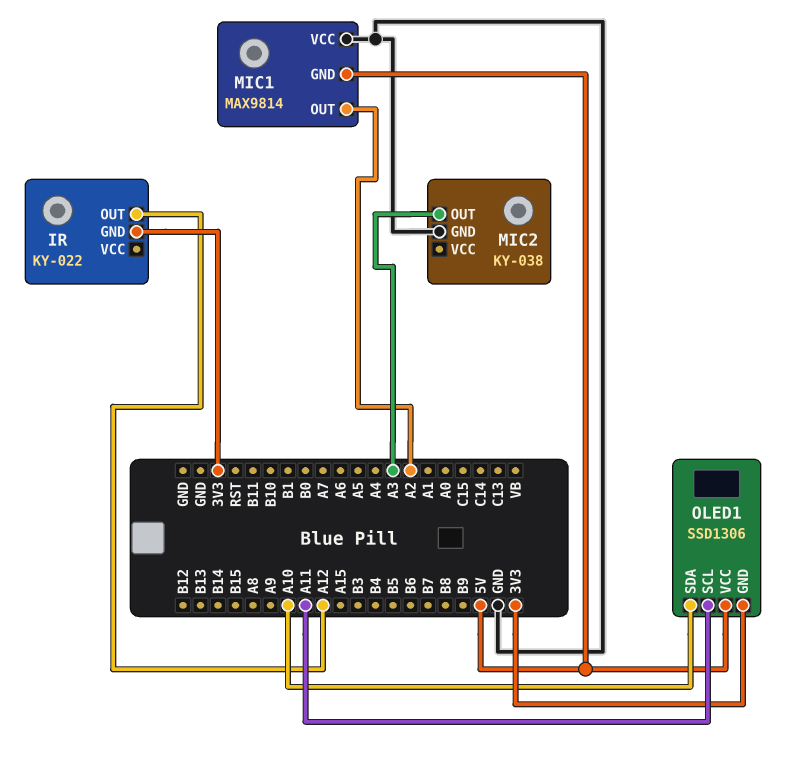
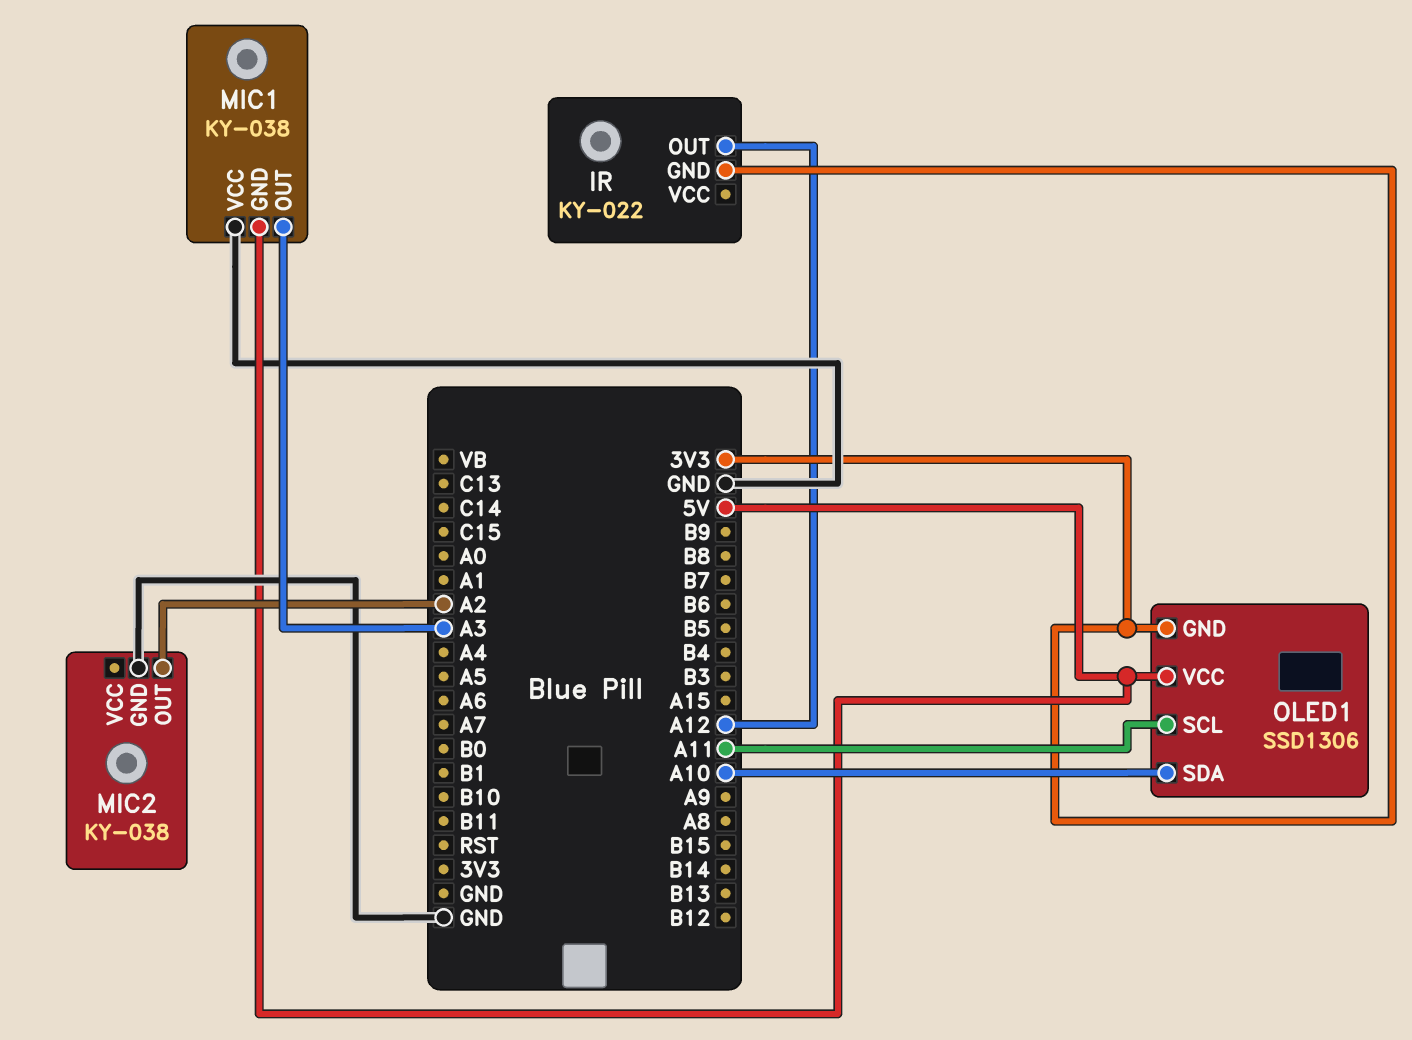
MIC1: MAX9814 -> KY-038
MIC1 pin OUT: A2 -> A3
MIC2 pin OUT: A3 -> A2

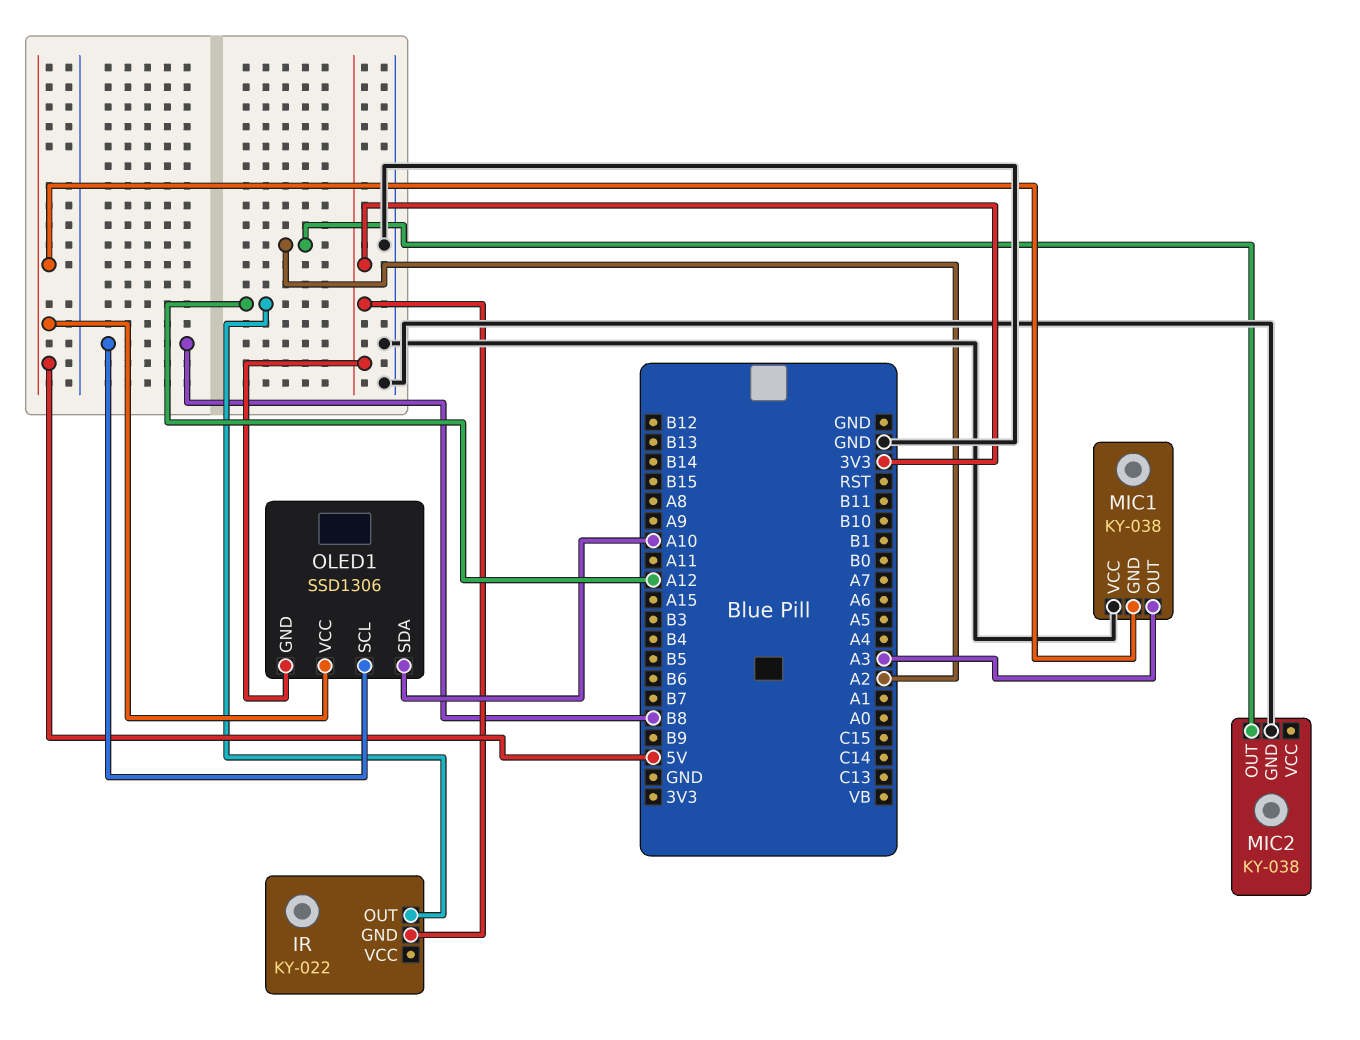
OLED1 pin SCL: A11 -> B8

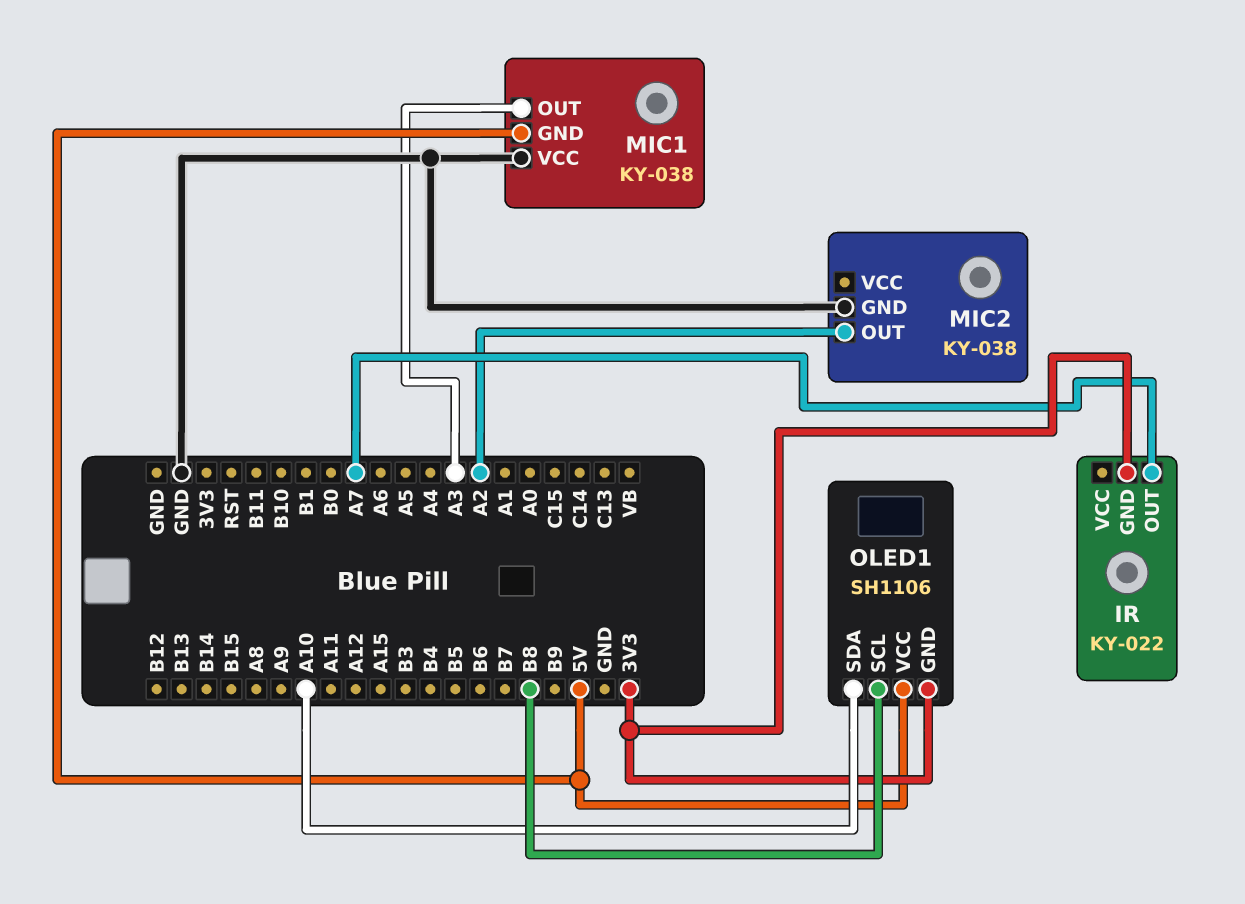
IR pin OUT: A12 -> A7
OLED1: SSD1306 -> SH1106

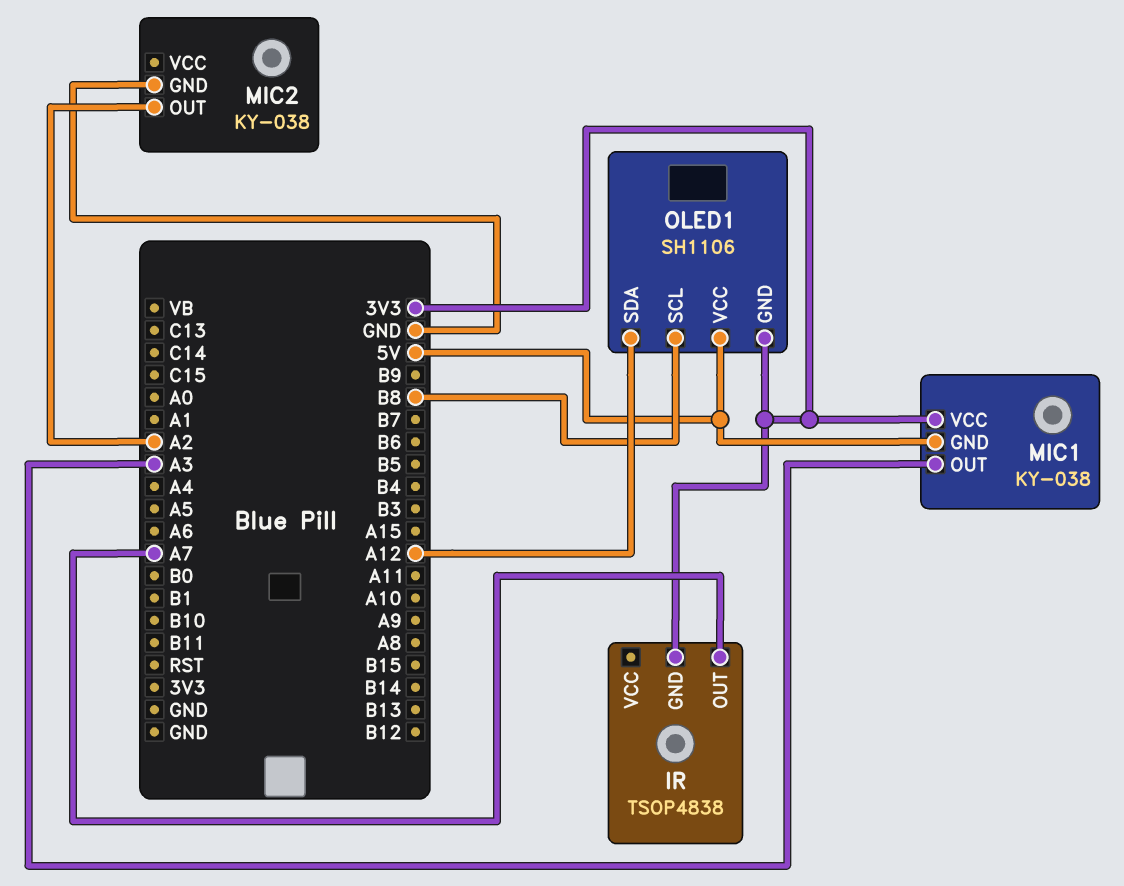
IR: KY-022 -> TSOP4838
MIC1 pin VCC: GND -> 3V3
OLED1 pin SDA: A10 -> A12

